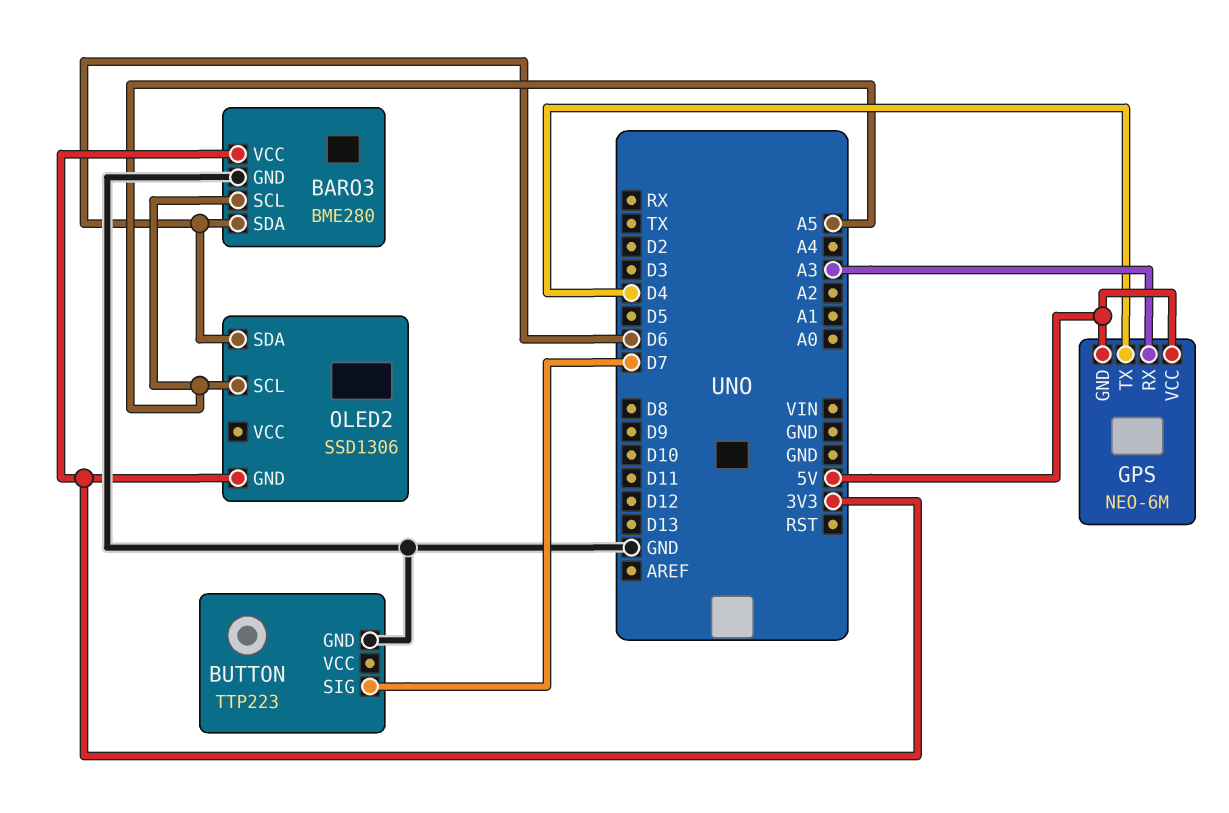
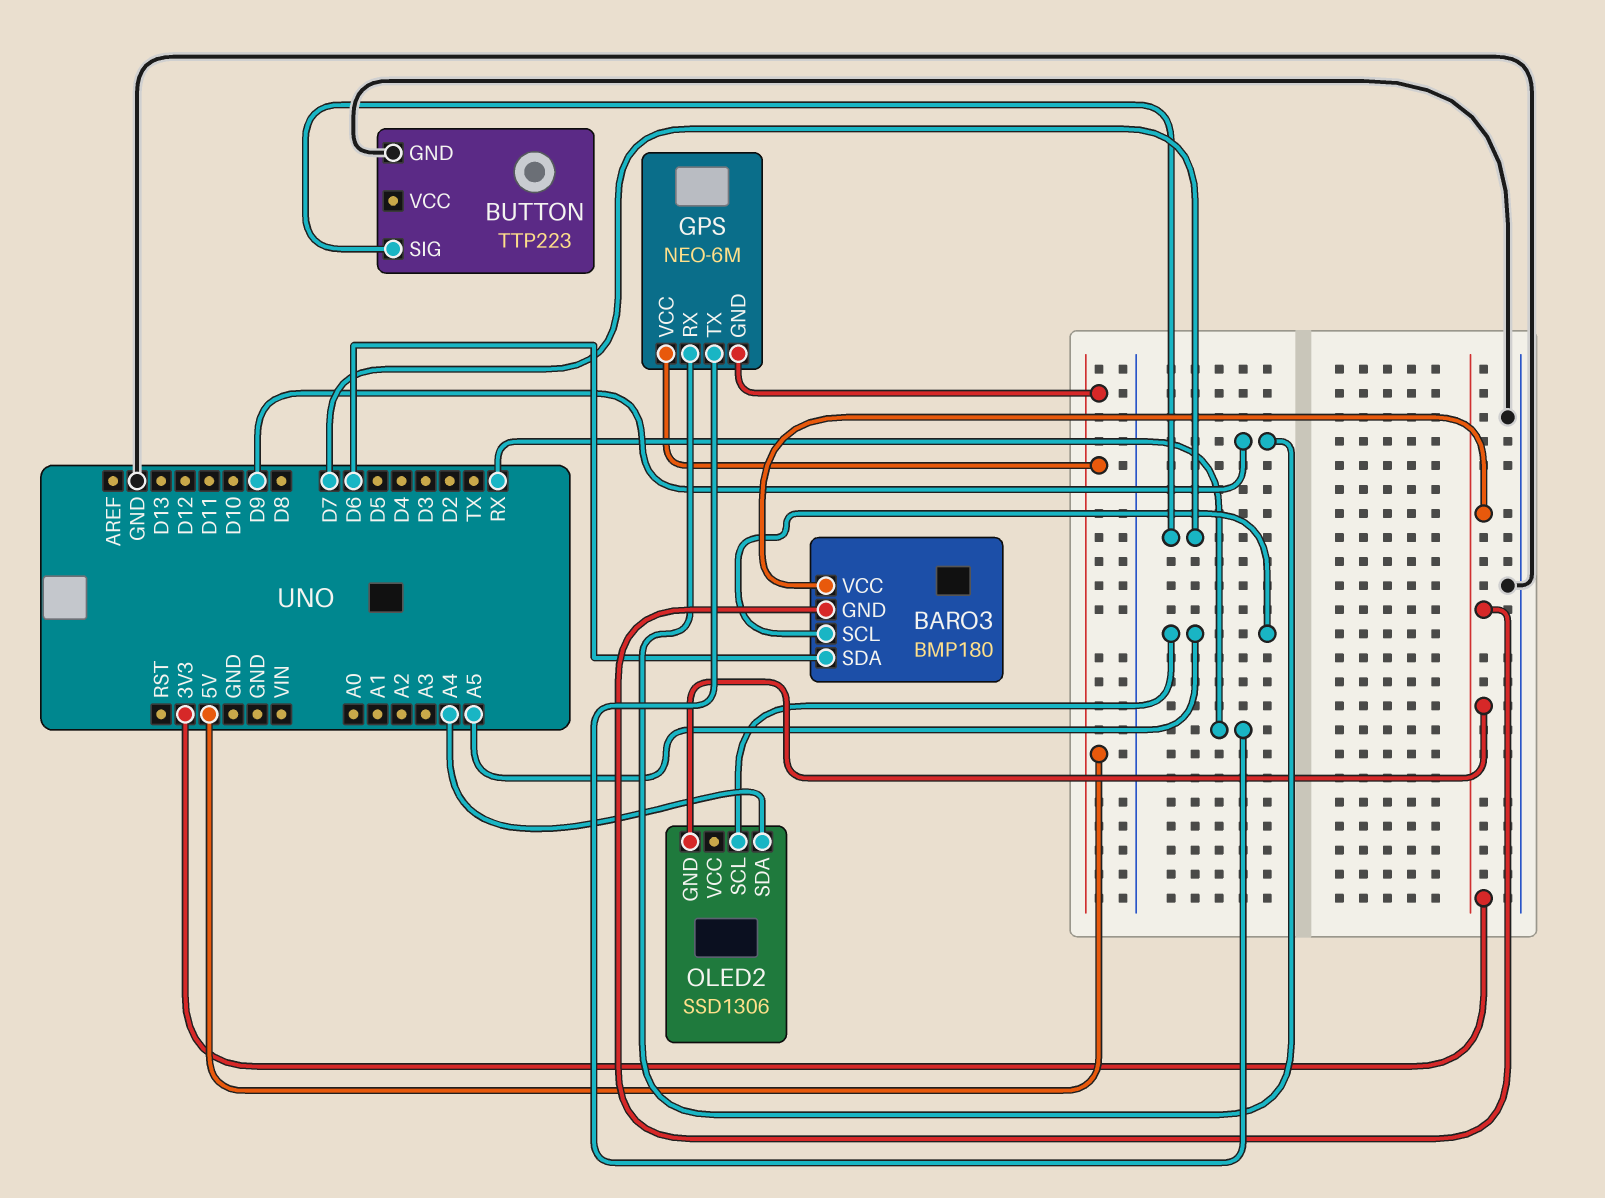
BARO3: BME280 -> BMP180
BARO3 pin GND: GND -> 3V3
GPS pin RX: A3 -> D9
GPS pin TX: D4 -> RX
OLED2 pin SDA: D6 -> A4

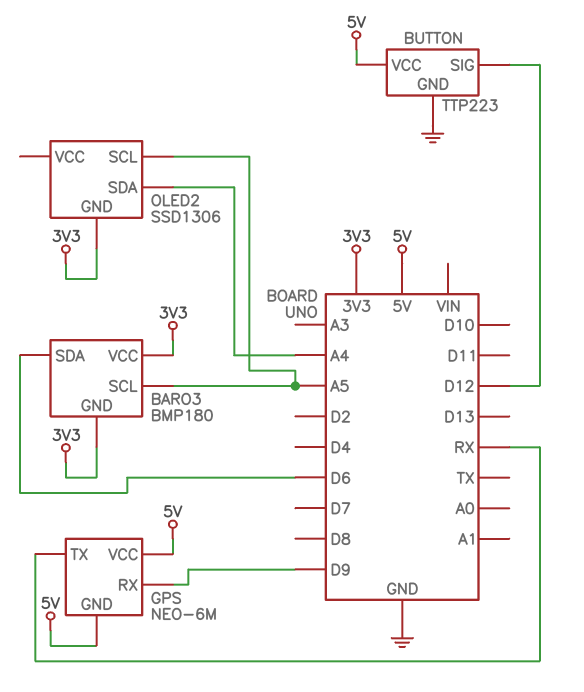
BUTTON pin SIG: D7 -> D12
BUTTON pin VCC: none -> 5V

